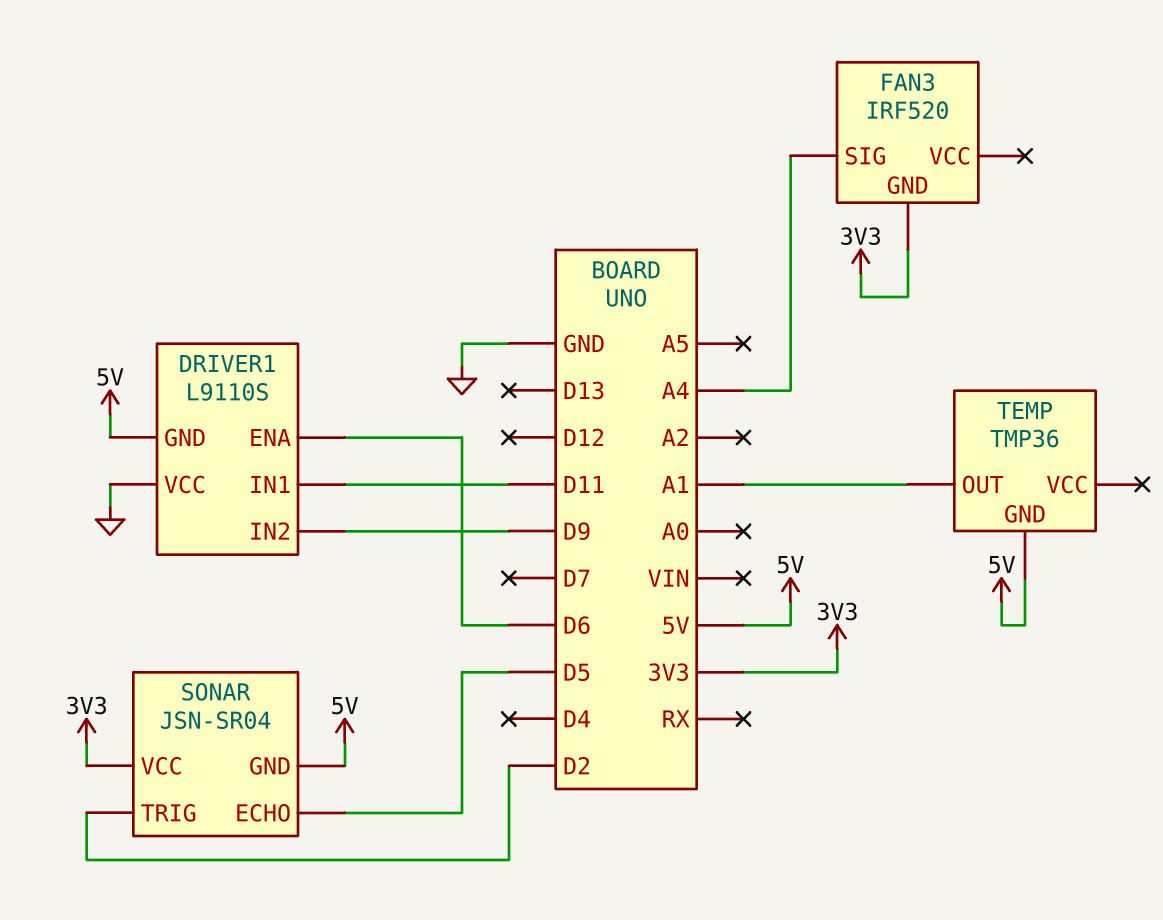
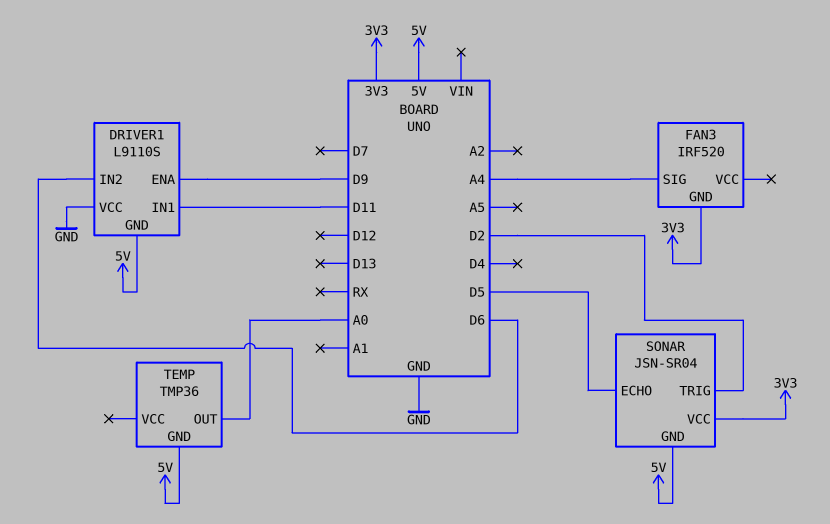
DRIVER1 pin ENA: D6 -> D9
DRIVER1 pin IN2: D9 -> D6
TEMP pin OUT: A1 -> A0

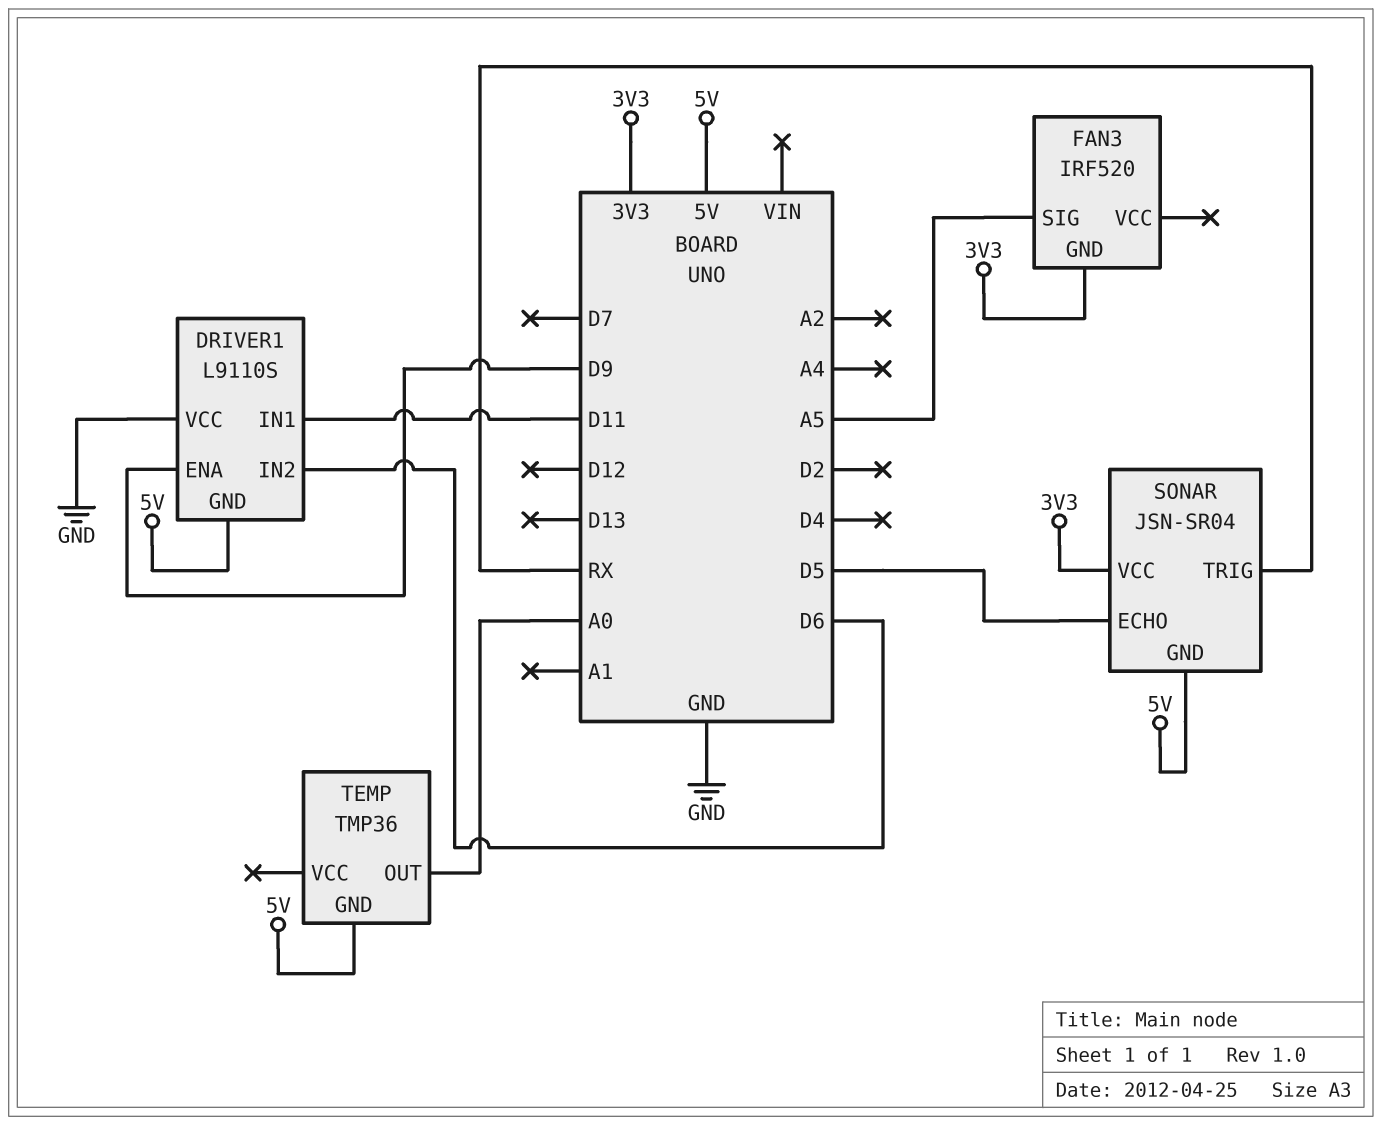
FAN3 pin SIG: A4 -> A5
SONAR pin TRIG: D2 -> RX

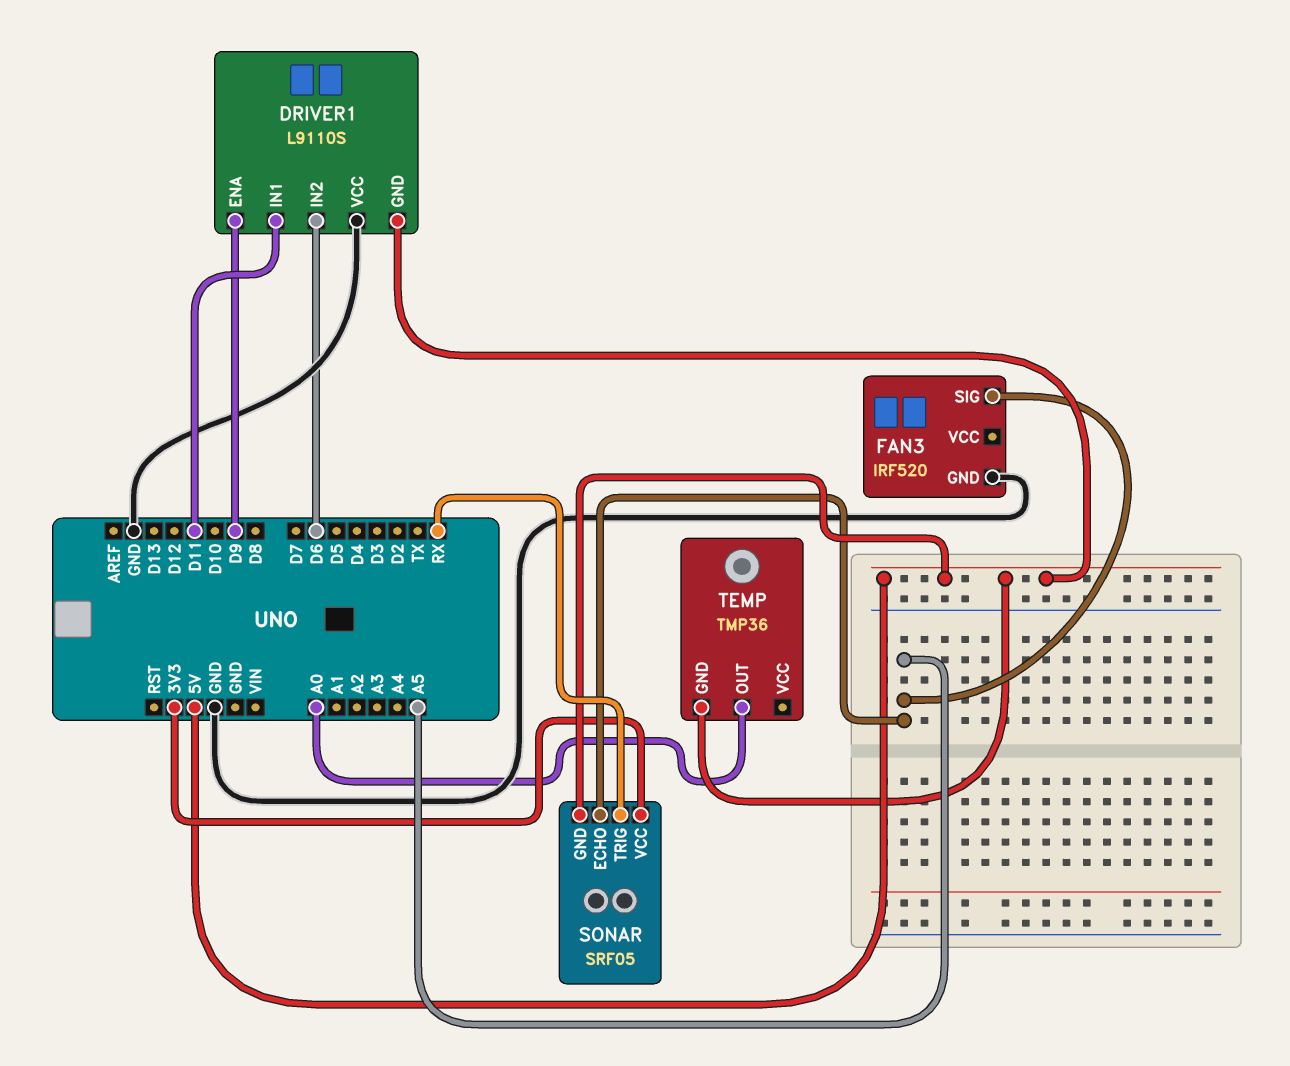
FAN3 pin GND: 3V3 -> GND
SONAR: JSN-SR04 -> SRF05
SONAR pin ECHO: D5 -> A5

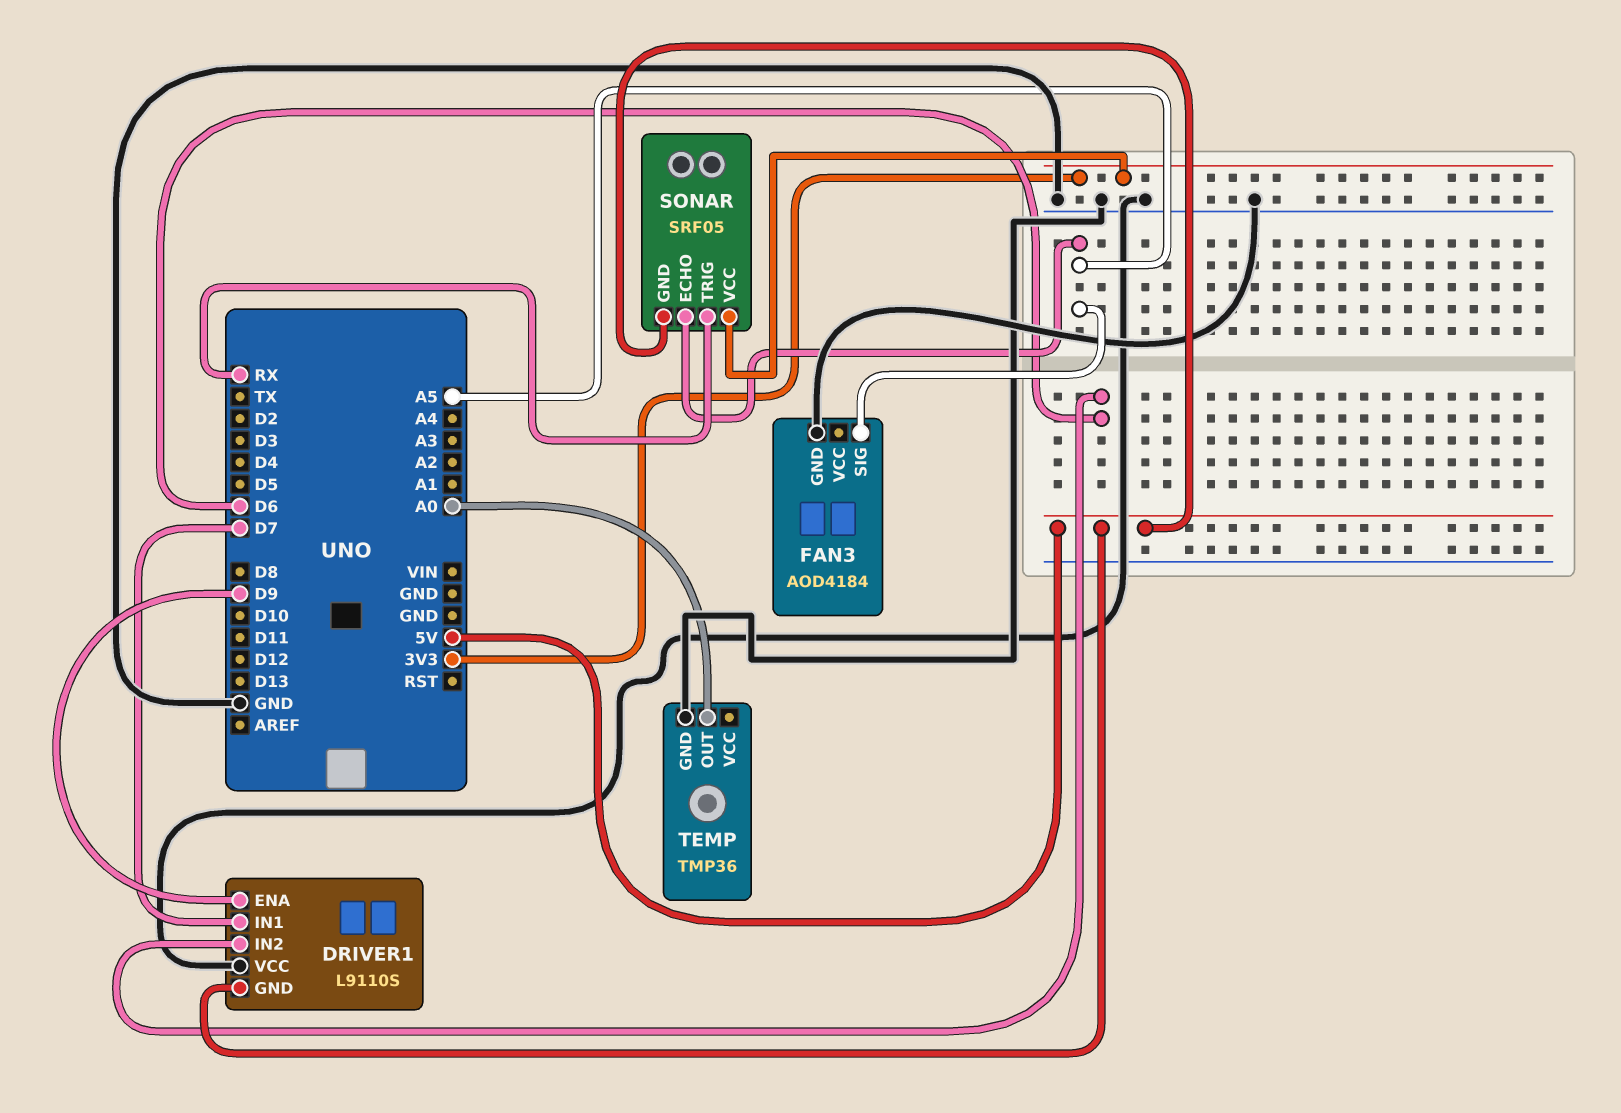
DRIVER1 pin IN1: D11 -> D7
FAN3: IRF520 -> AOD4184
TEMP pin GND: 5V -> GND

